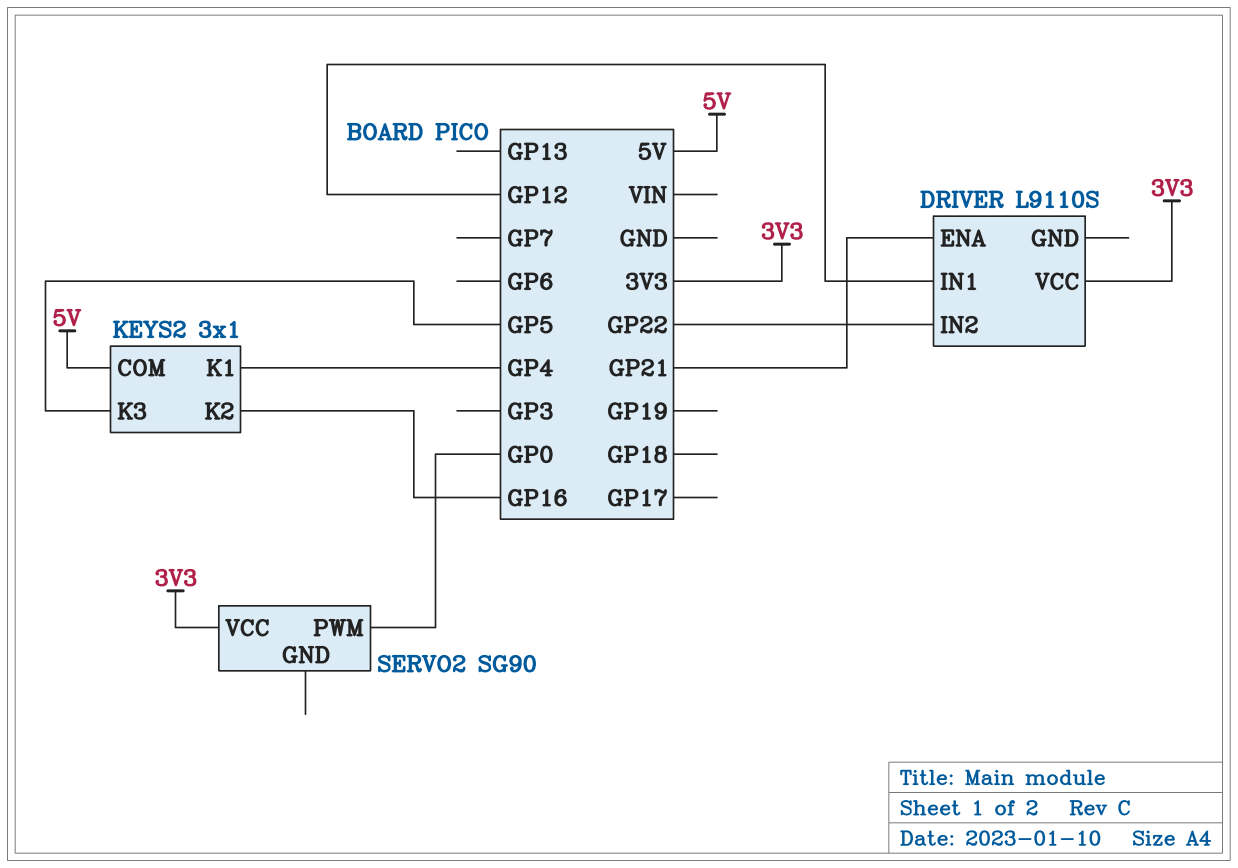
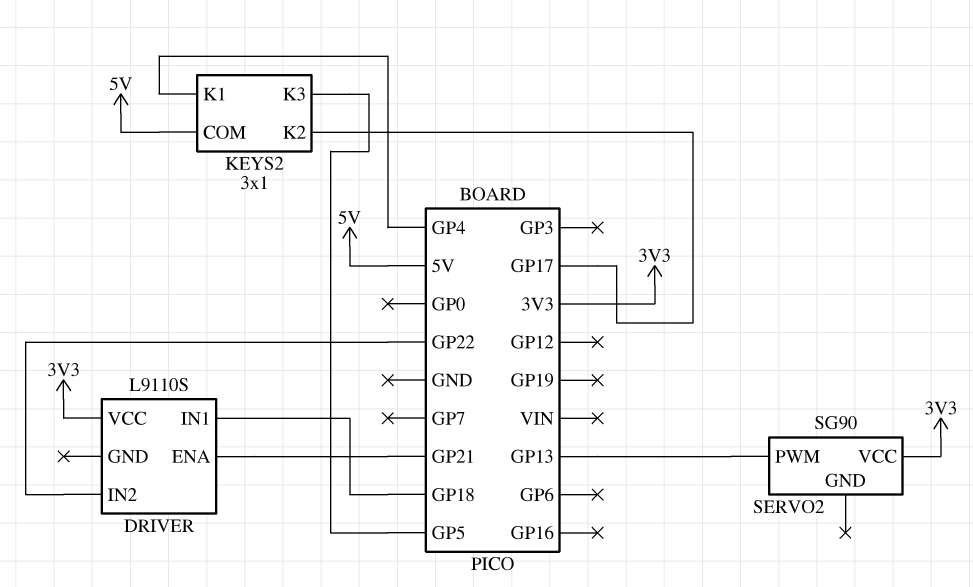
DRIVER pin IN1: GP12 -> GP18
KEYS2 pin K2: GP16 -> GP17
SERVO2 pin PWM: GP0 -> GP13

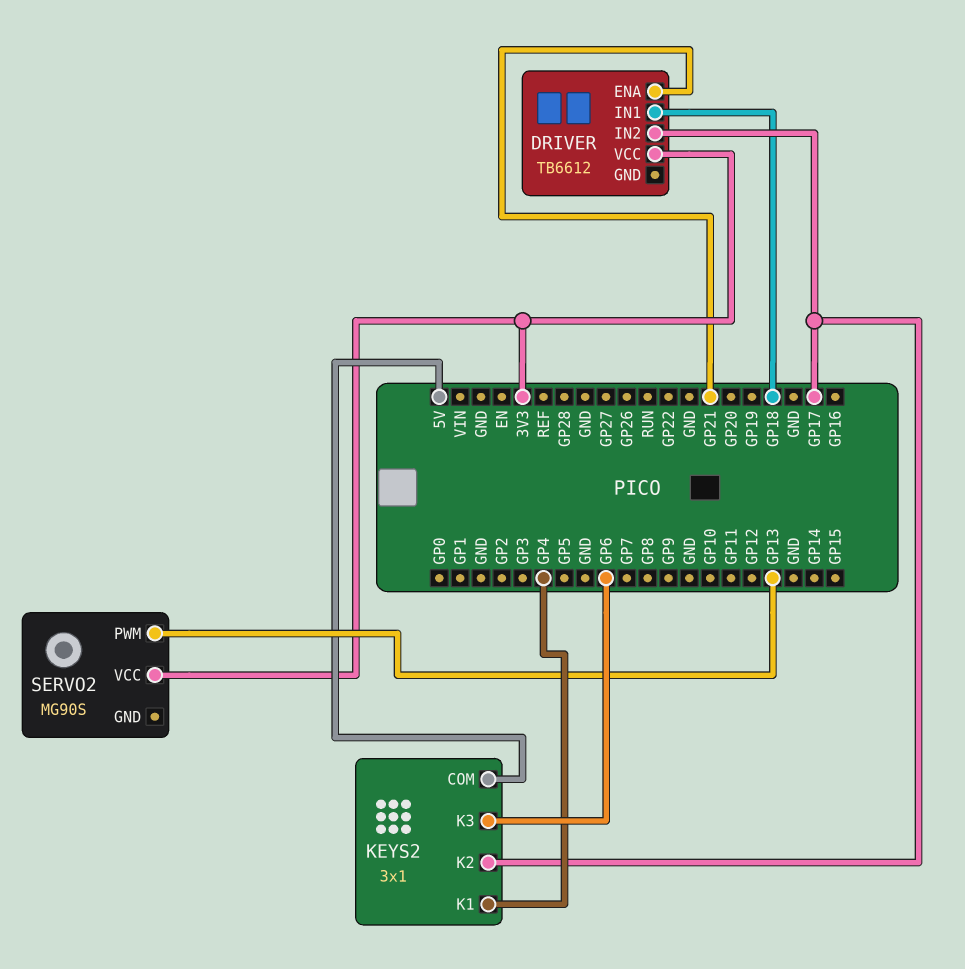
DRIVER: L9110S -> TB6612
DRIVER pin IN2: GP22 -> GP17
KEYS2 pin K3: GP5 -> GP6
SERVO2: SG90 -> MG90S

